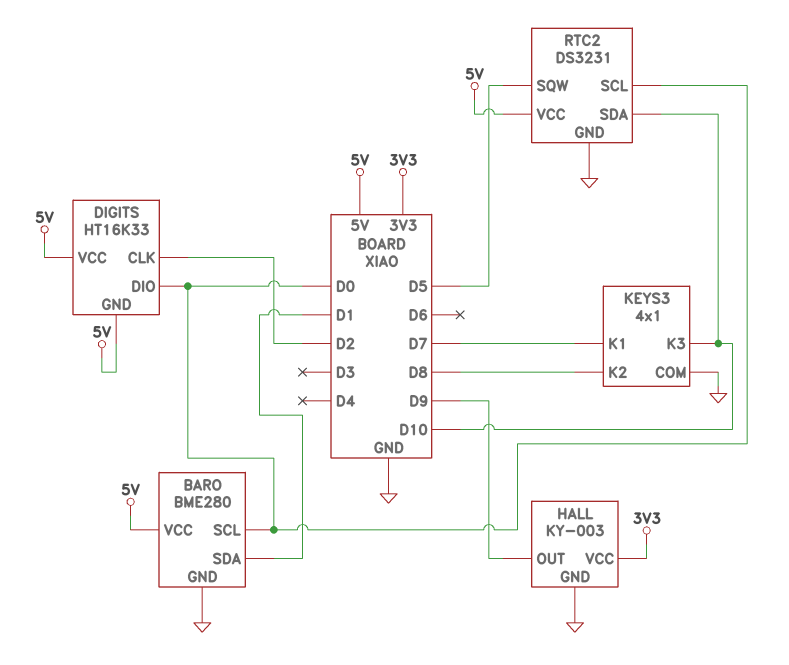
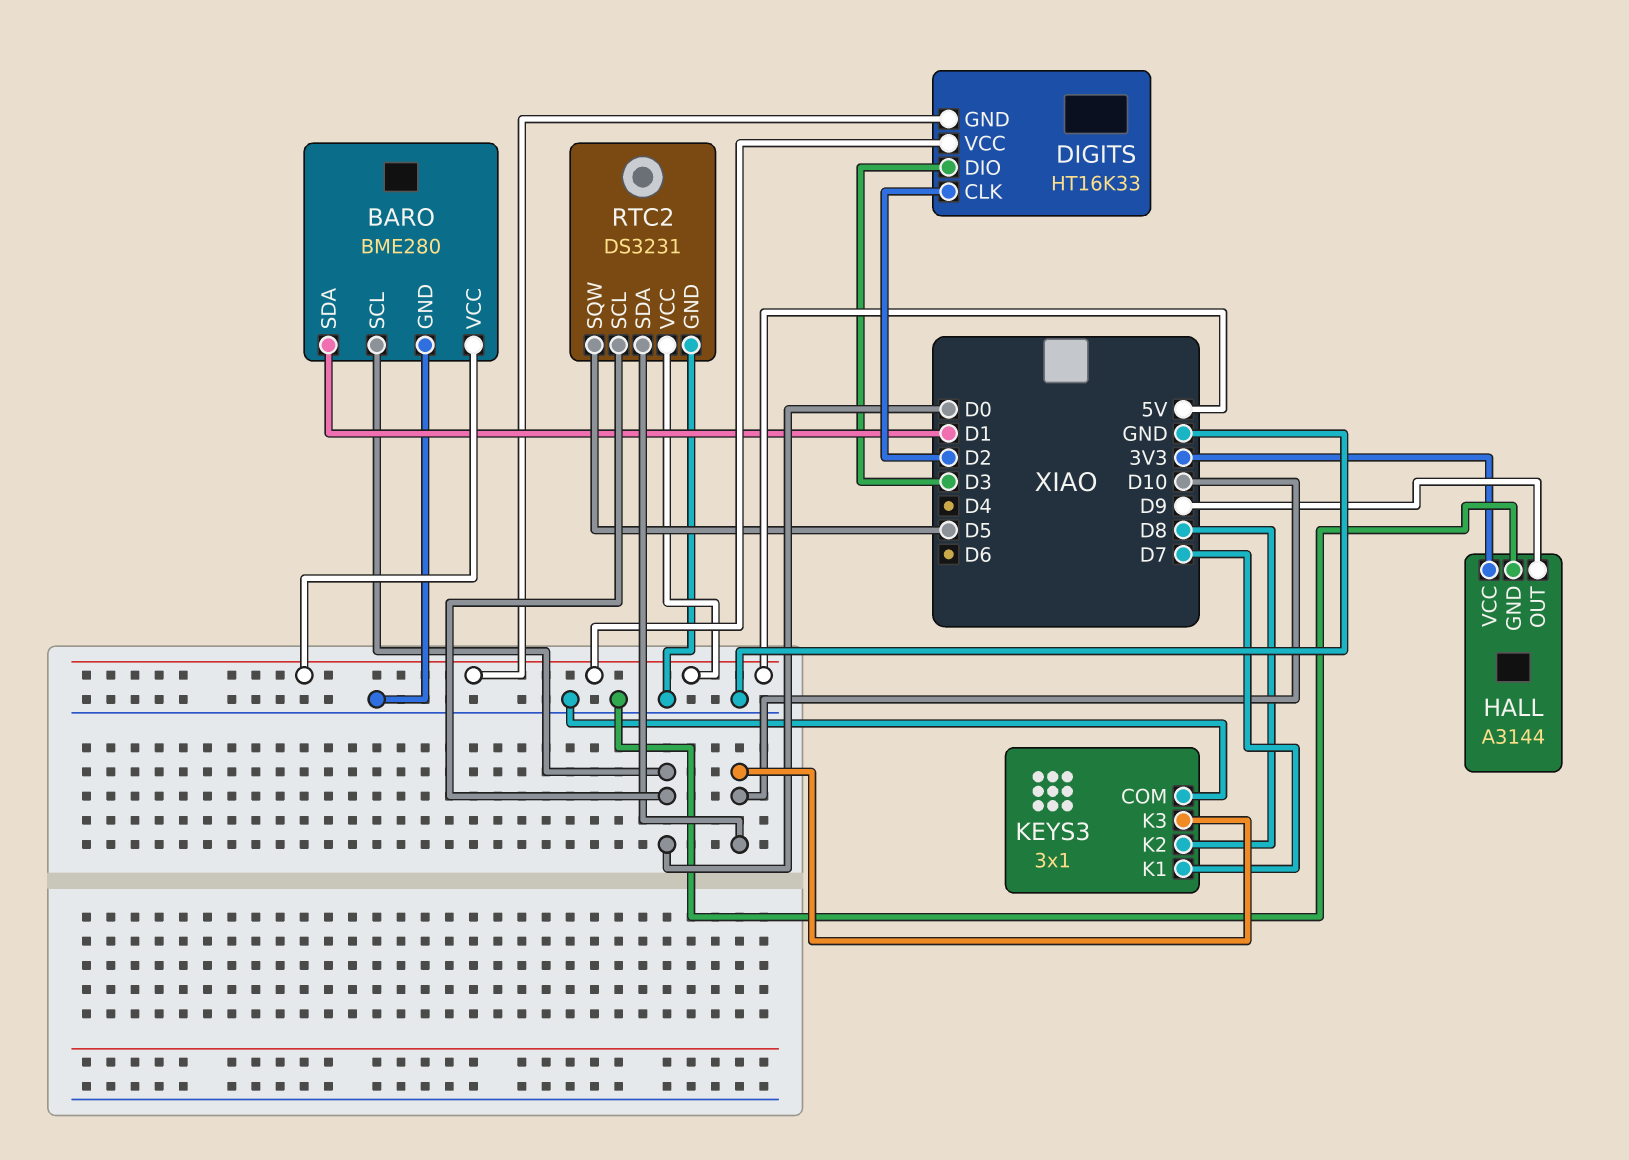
DIGITS pin DIO: D0 -> D3
HALL: KY-003 -> A3144
KEYS3: 4x1 -> 3x1

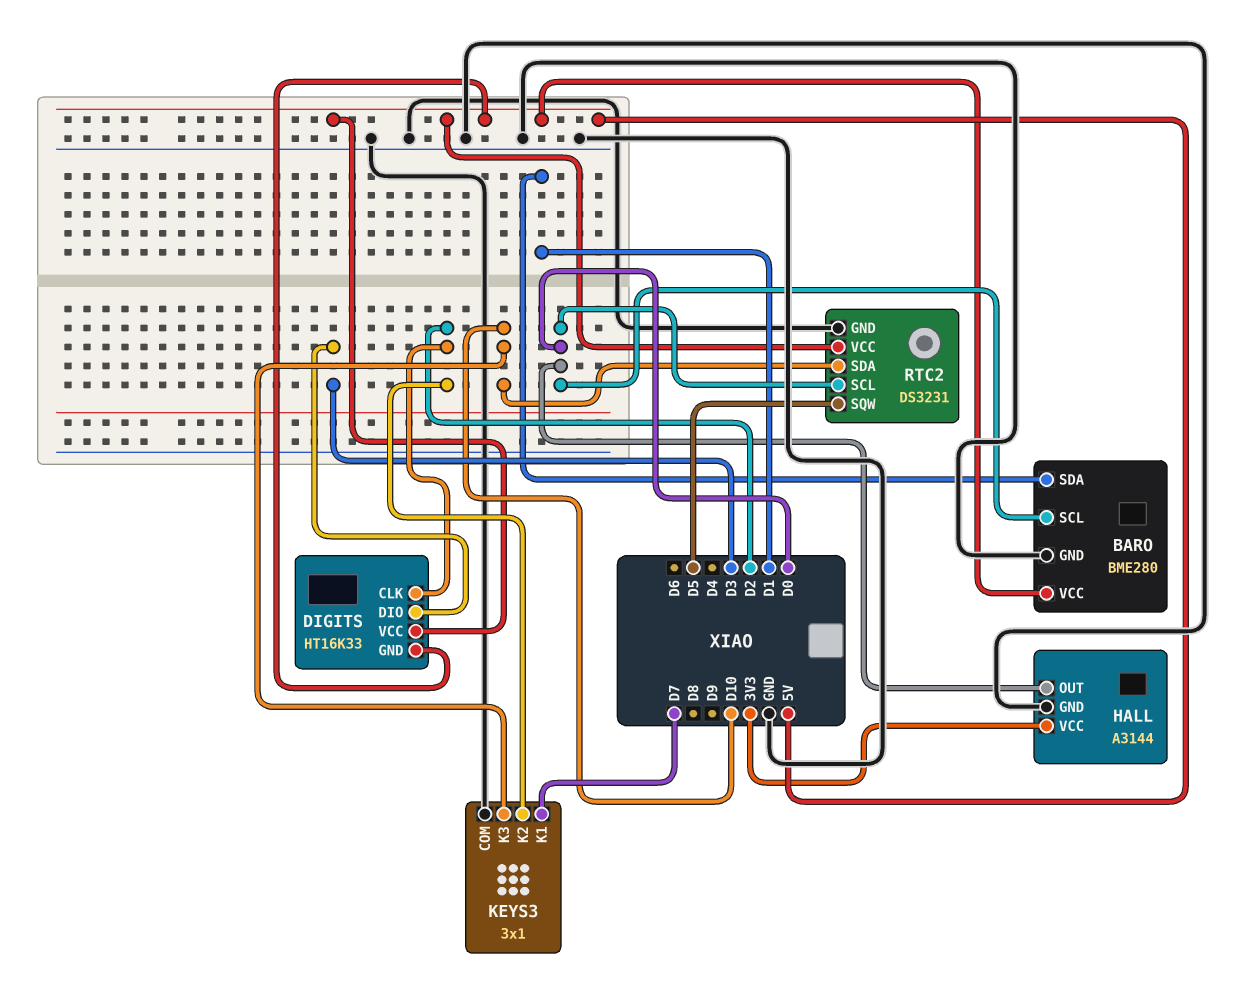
HALL pin OUT: D9 -> D0
KEYS3 pin K2: D8 -> D2

